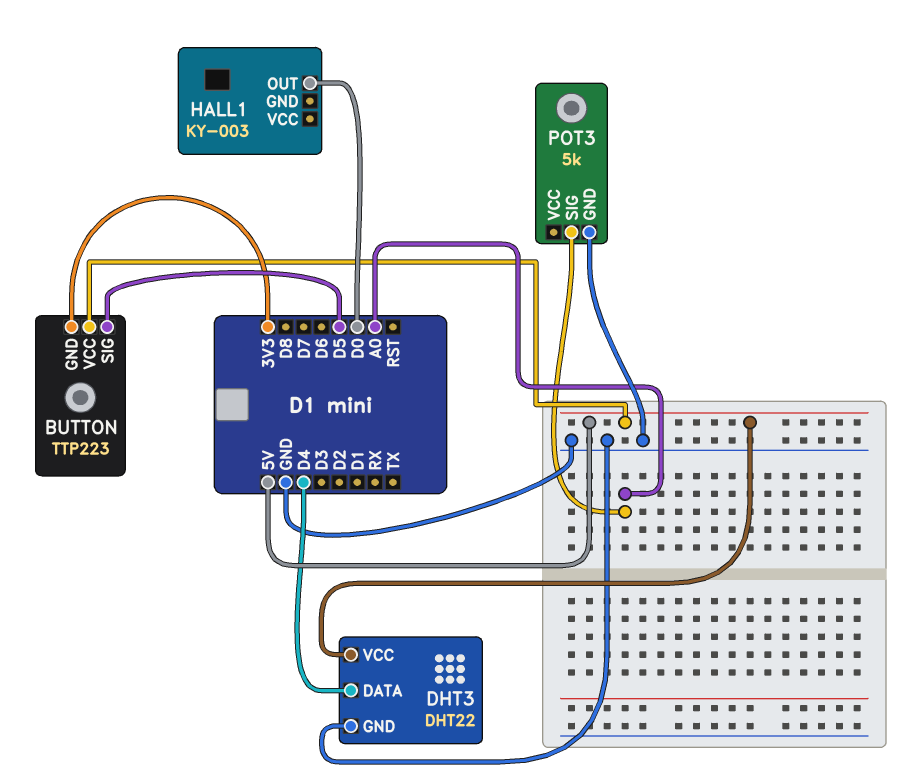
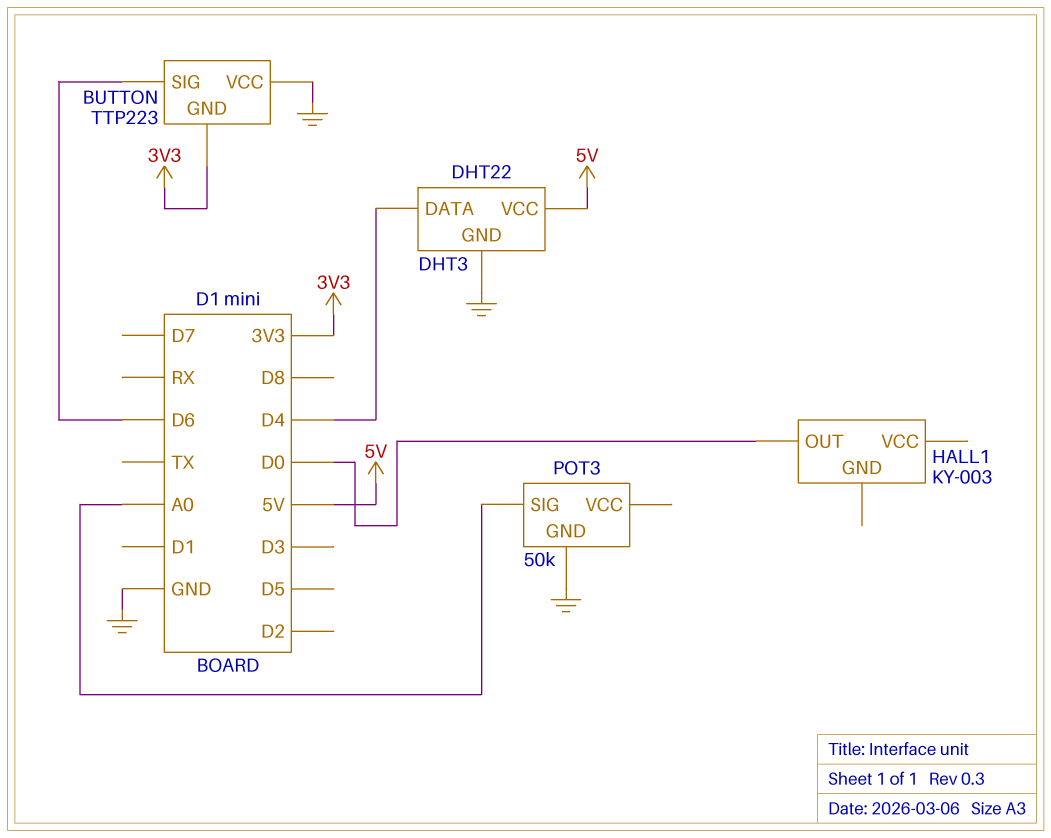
BUTTON pin SIG: D5 -> D6
BUTTON pin VCC: 5V -> GND
POT3: 5k -> 50k

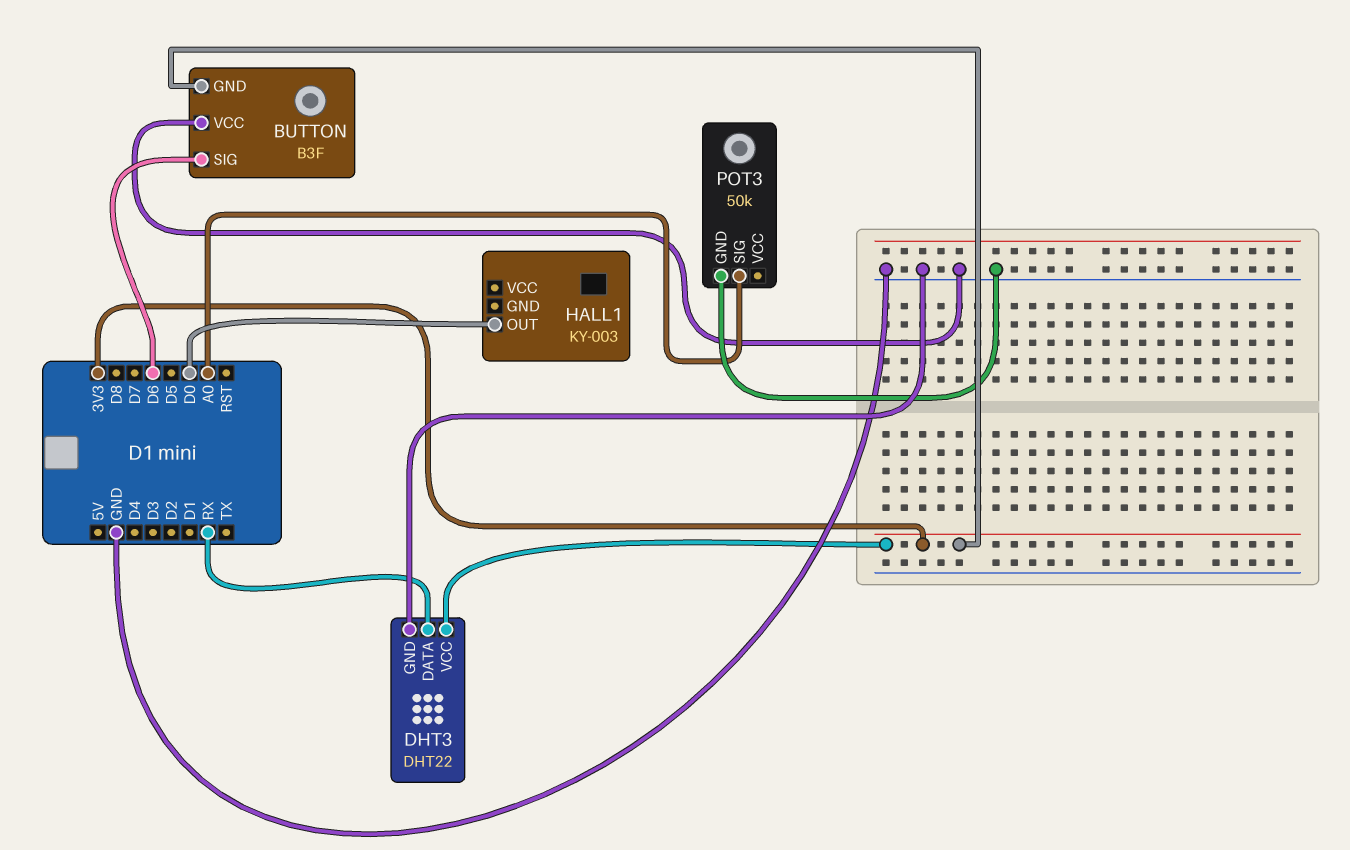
BUTTON: TTP223 -> B3F
DHT3 pin DATA: D4 -> RX
DHT3 pin VCC: 5V -> 3V3

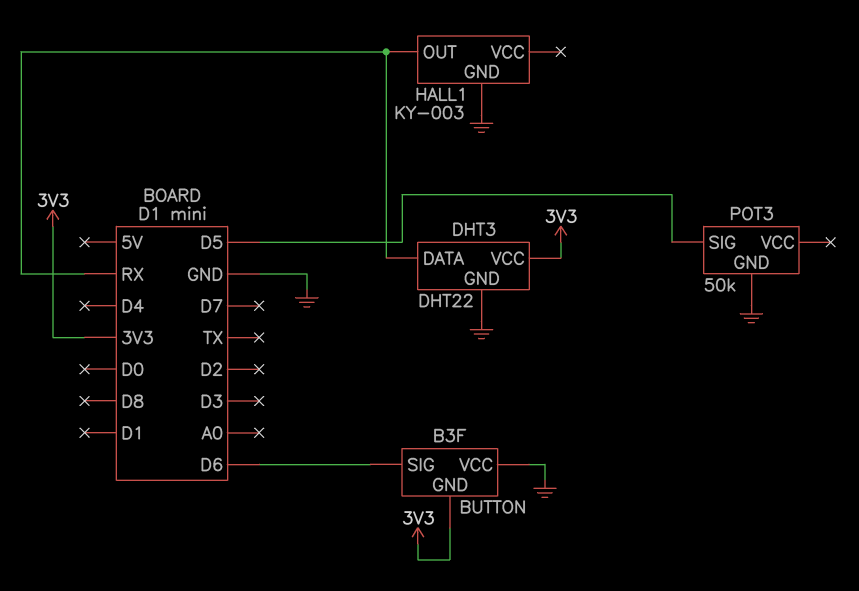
HALL1 pin GND: none -> GND
HALL1 pin OUT: D0 -> RX
POT3 pin SIG: A0 -> D5

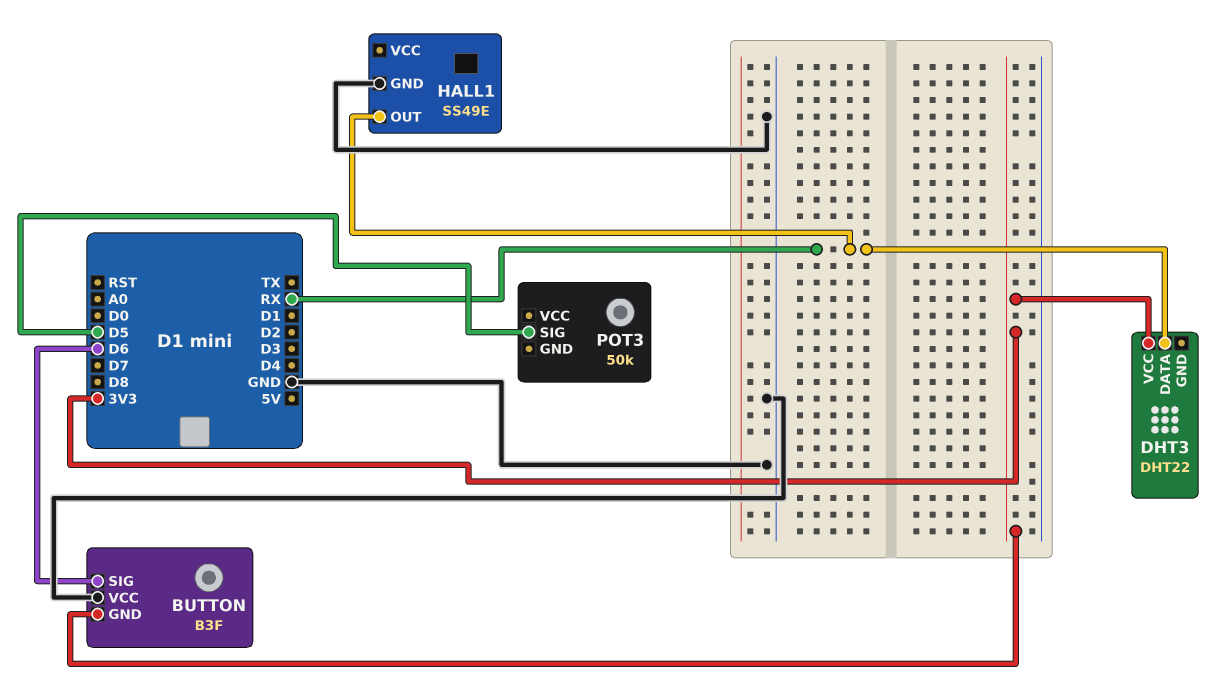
DHT3 pin GND: GND -> none
HALL1: KY-003 -> SS49E
POT3 pin GND: GND -> none

